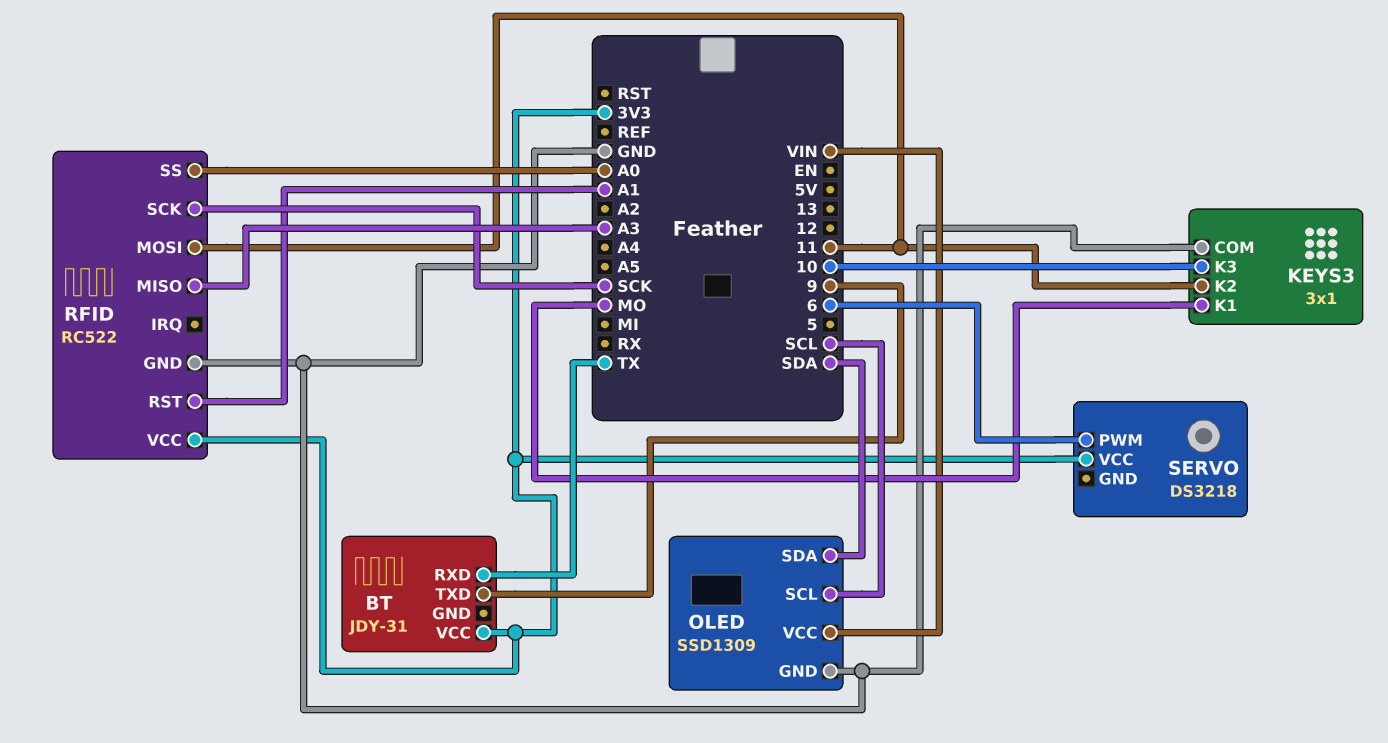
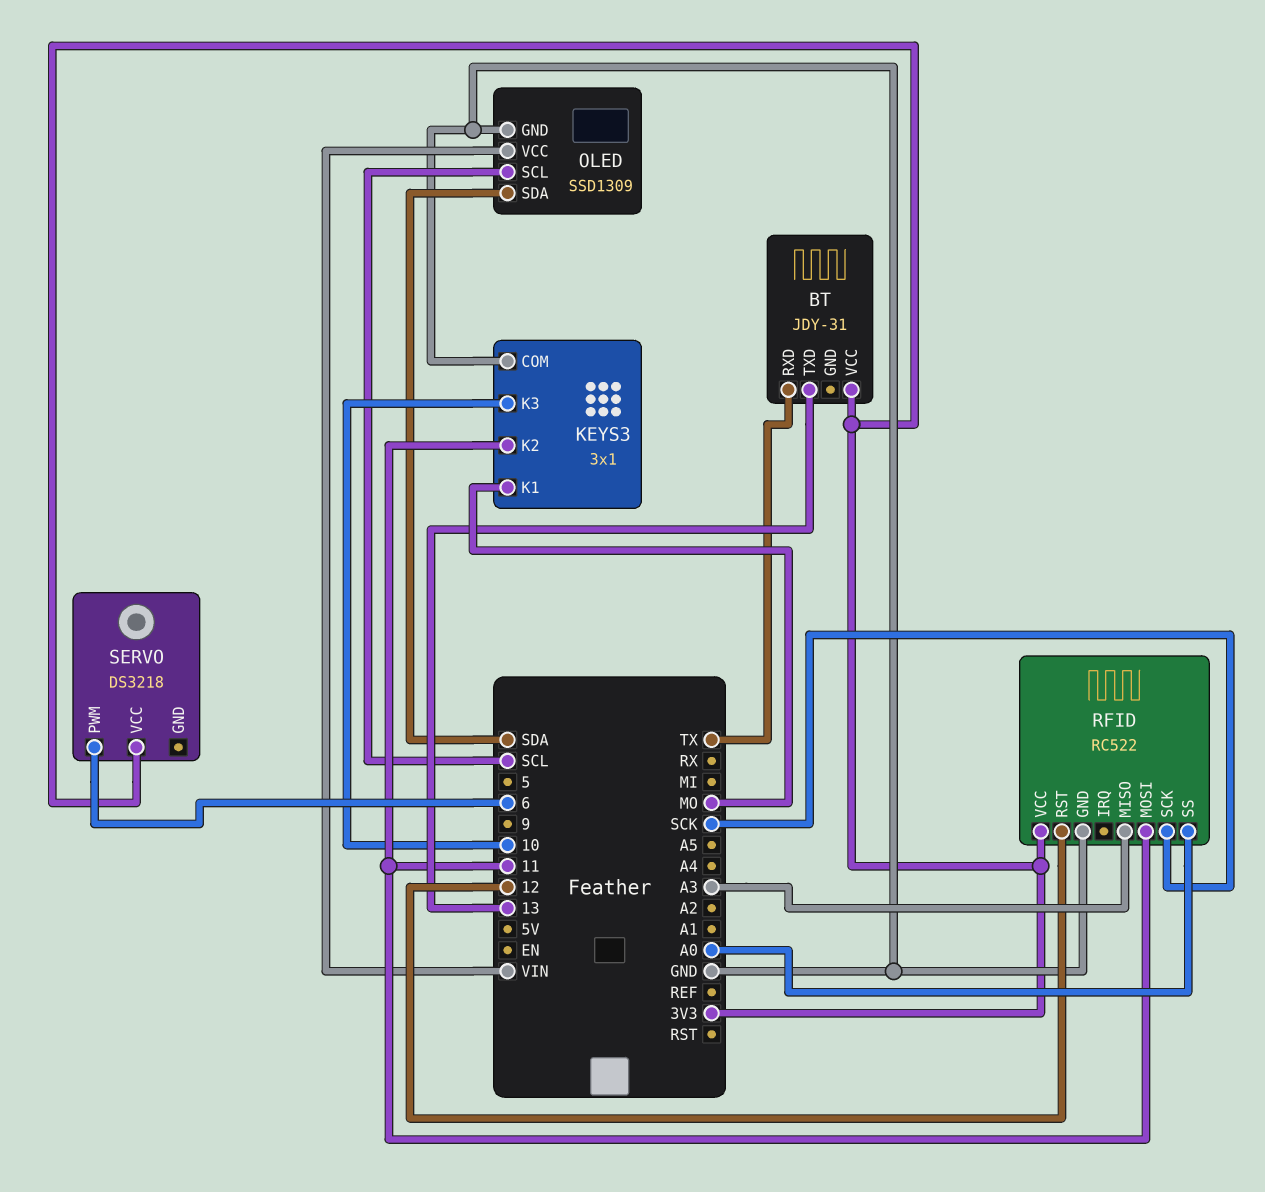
BT pin TXD: 9 -> 13
RFID pin RST: A1 -> 12

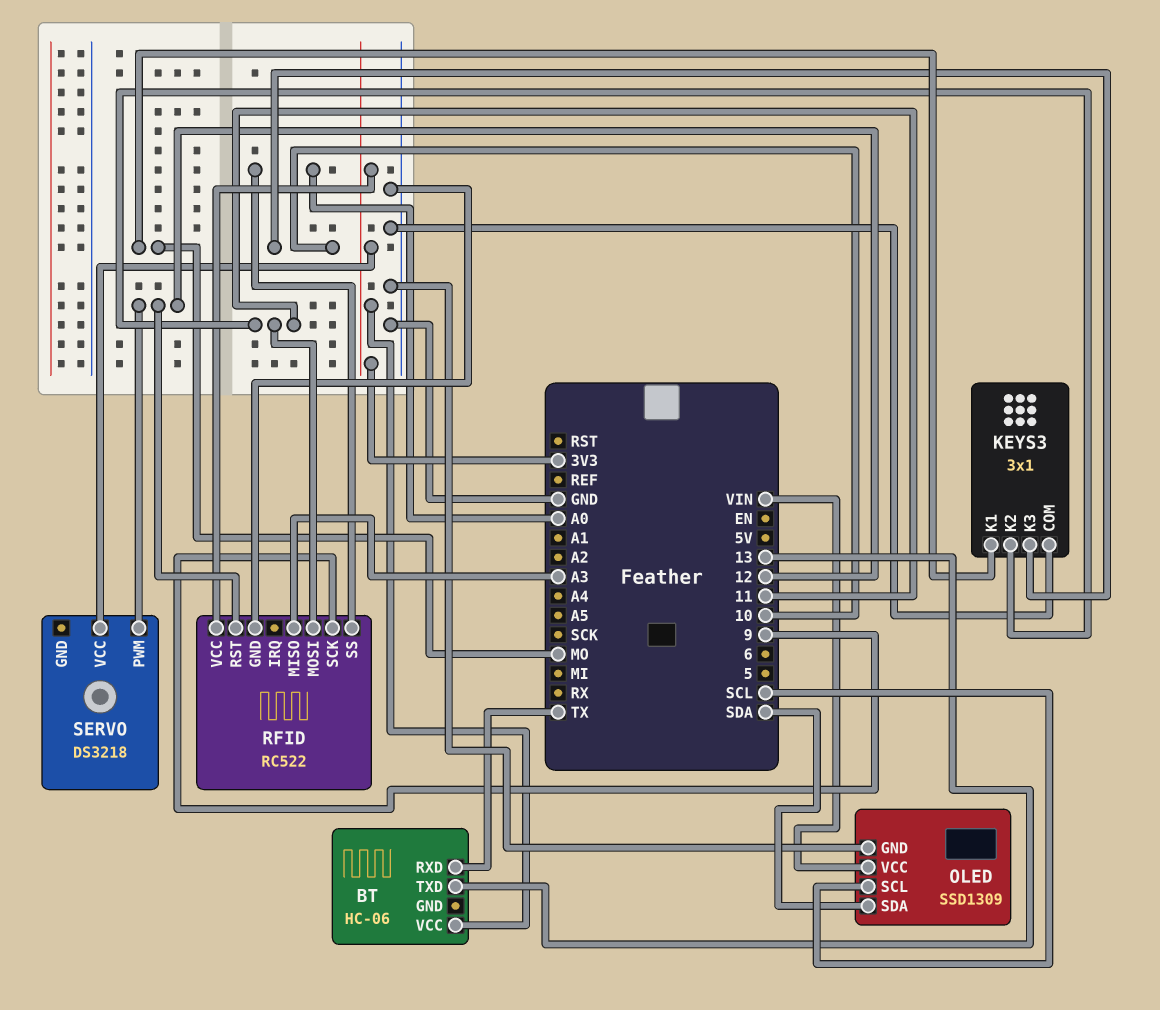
BT: JDY-31 -> HC-06
RFID pin SCK: SCK -> 9
SERVO pin PWM: 6 -> 12

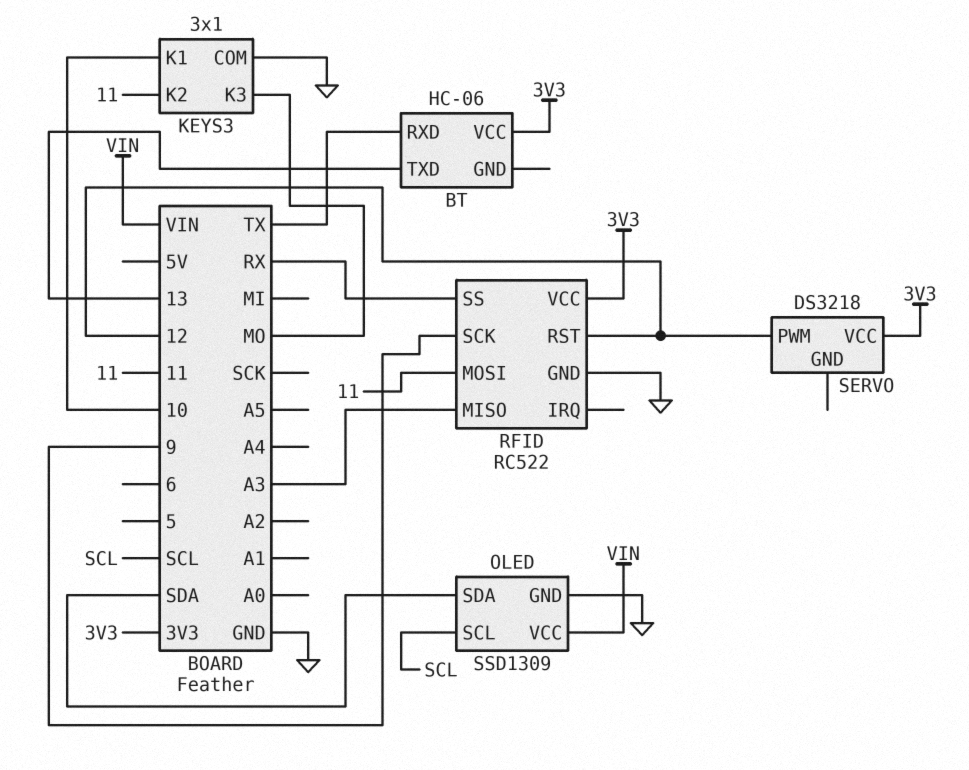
KEYS3 pin K1: MO -> 10
KEYS3 pin K3: 10 -> MO
RFID pin SS: A0 -> RX

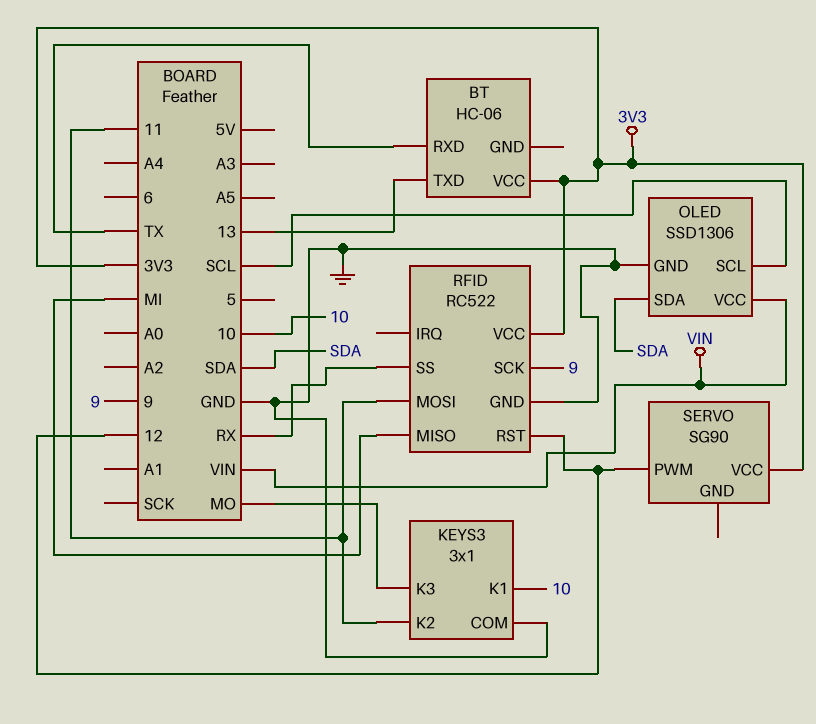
OLED: SSD1309 -> SSD1306
RFID pin MISO: A3 -> MI
SERVO: DS3218 -> SG90

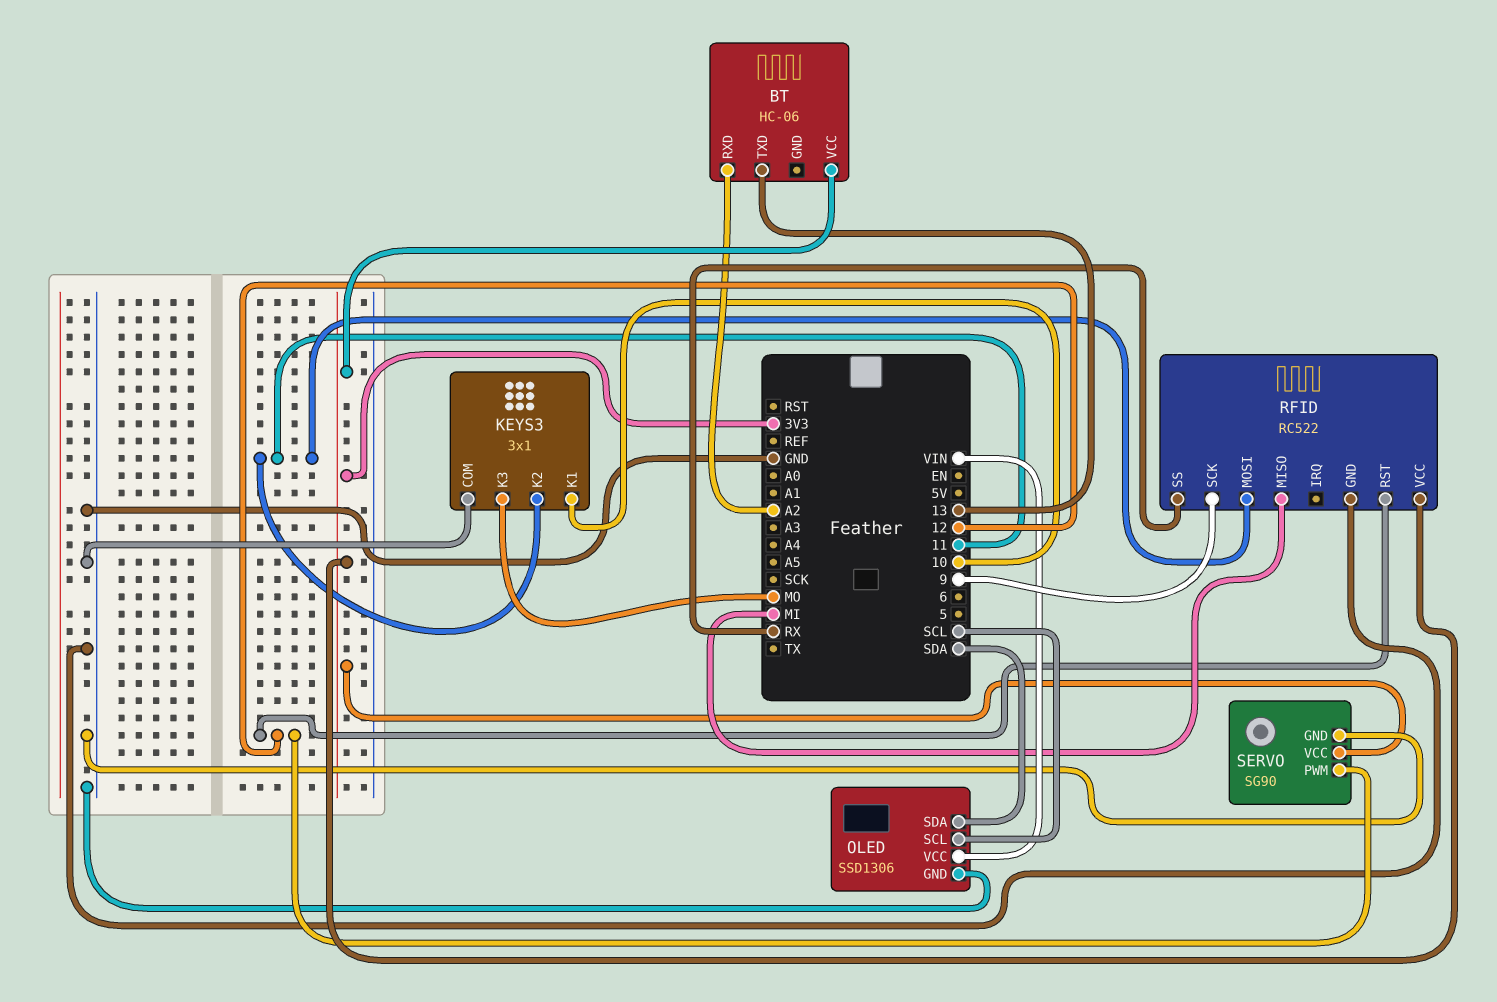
BT pin RXD: TX -> A2
SERVO pin GND: none -> GND

